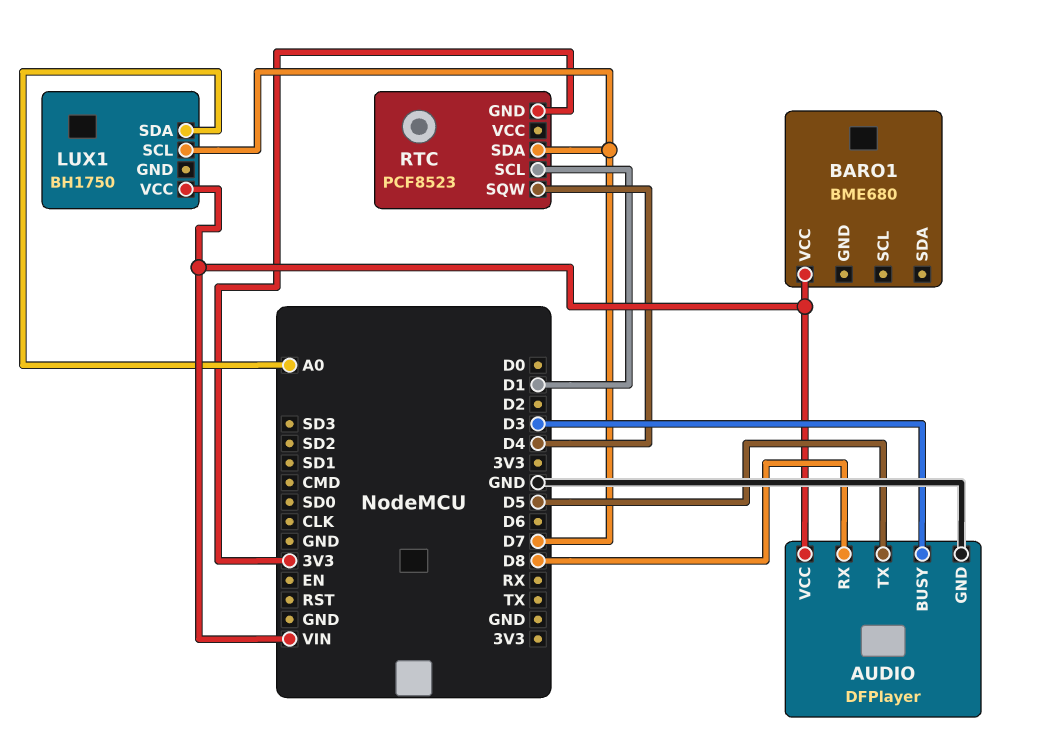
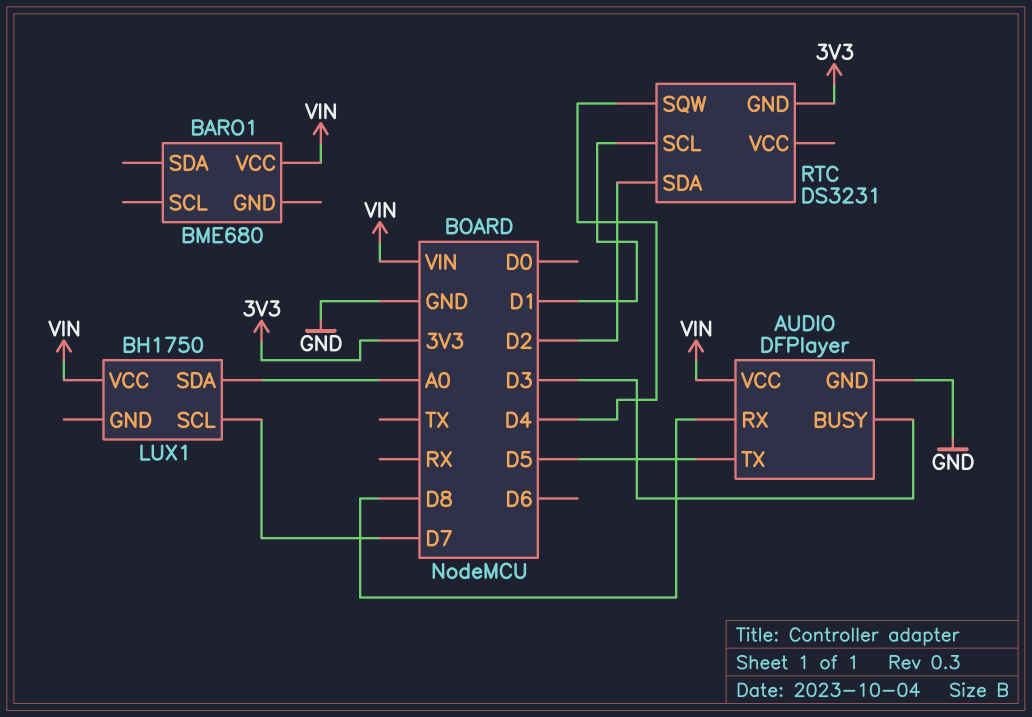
RTC: PCF8523 -> DS3231
RTC pin SDA: D7 -> D2

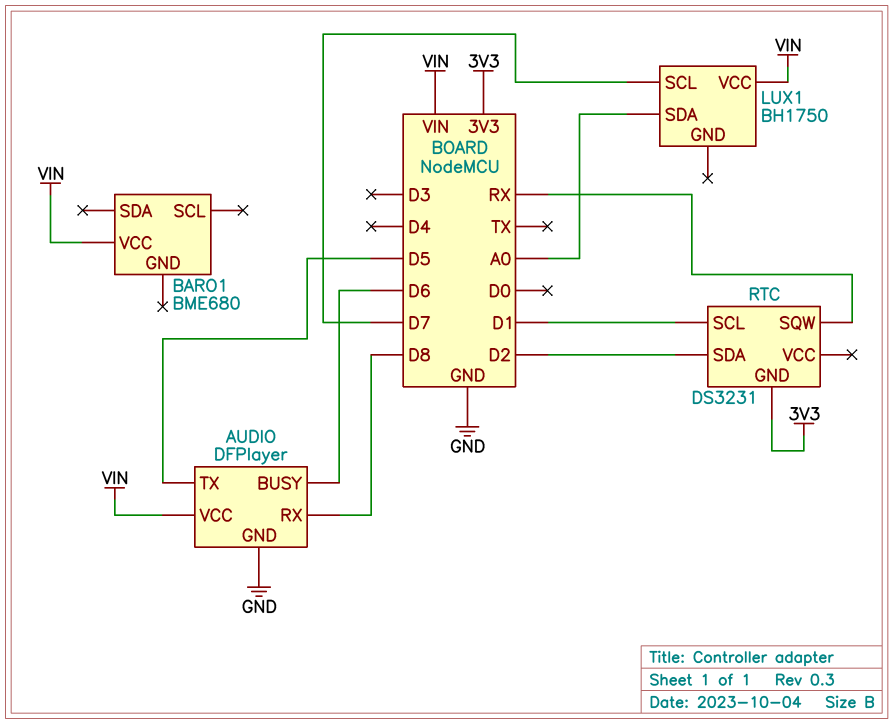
AUDIO pin BUSY: D3 -> D6
RTC pin SQW: D4 -> RX

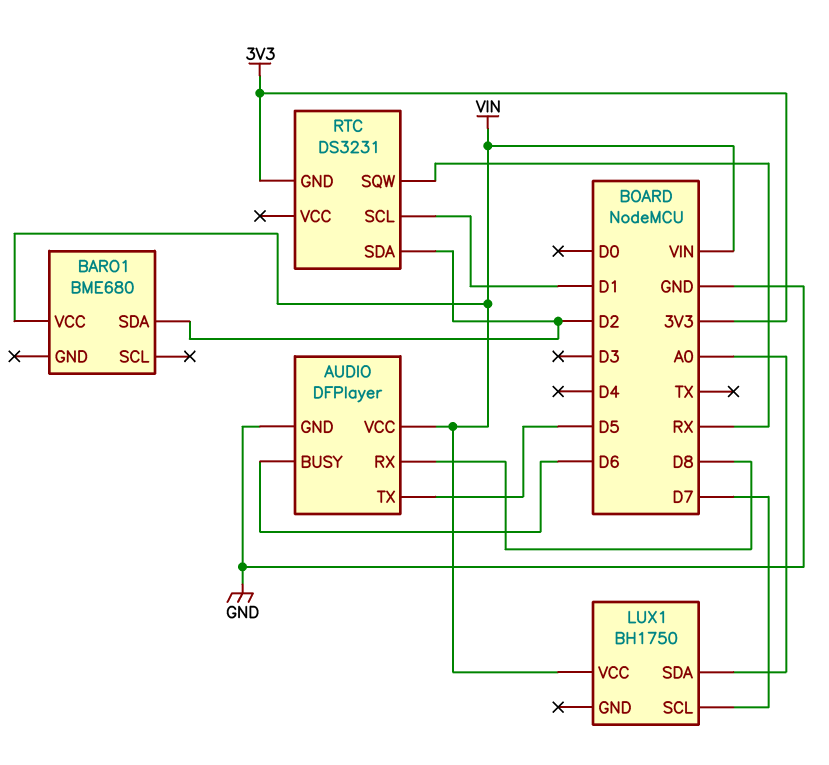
BARO1 pin SDA: none -> D2

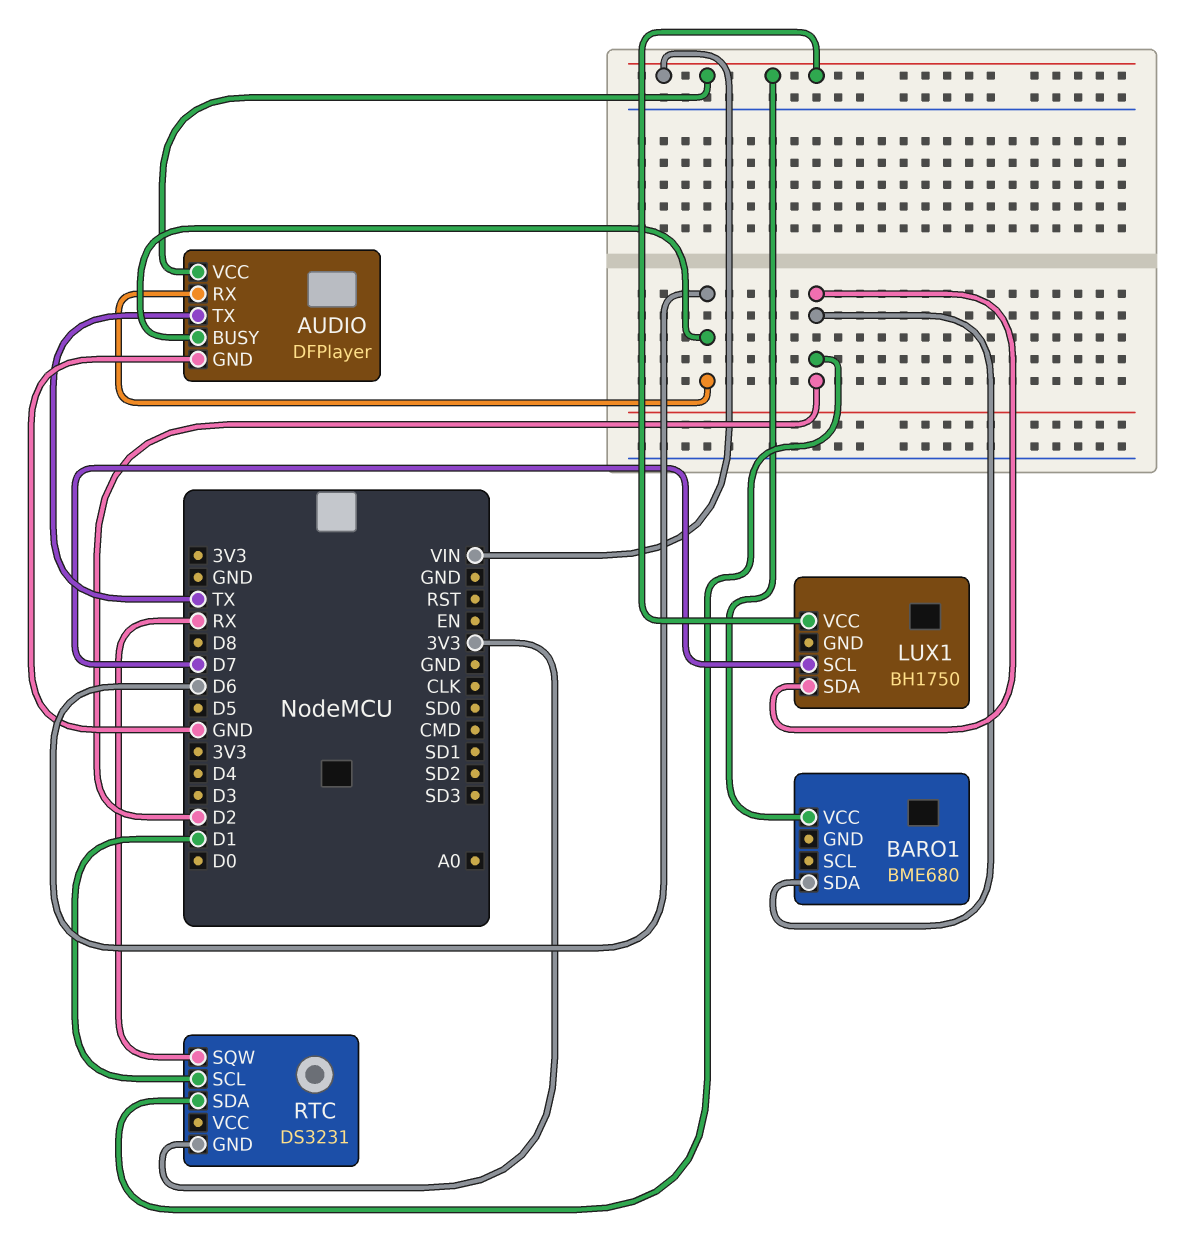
AUDIO pin RX: D8 -> D6
AUDIO pin TX: D5 -> TX
LUX1 pin SDA: A0 -> D2

